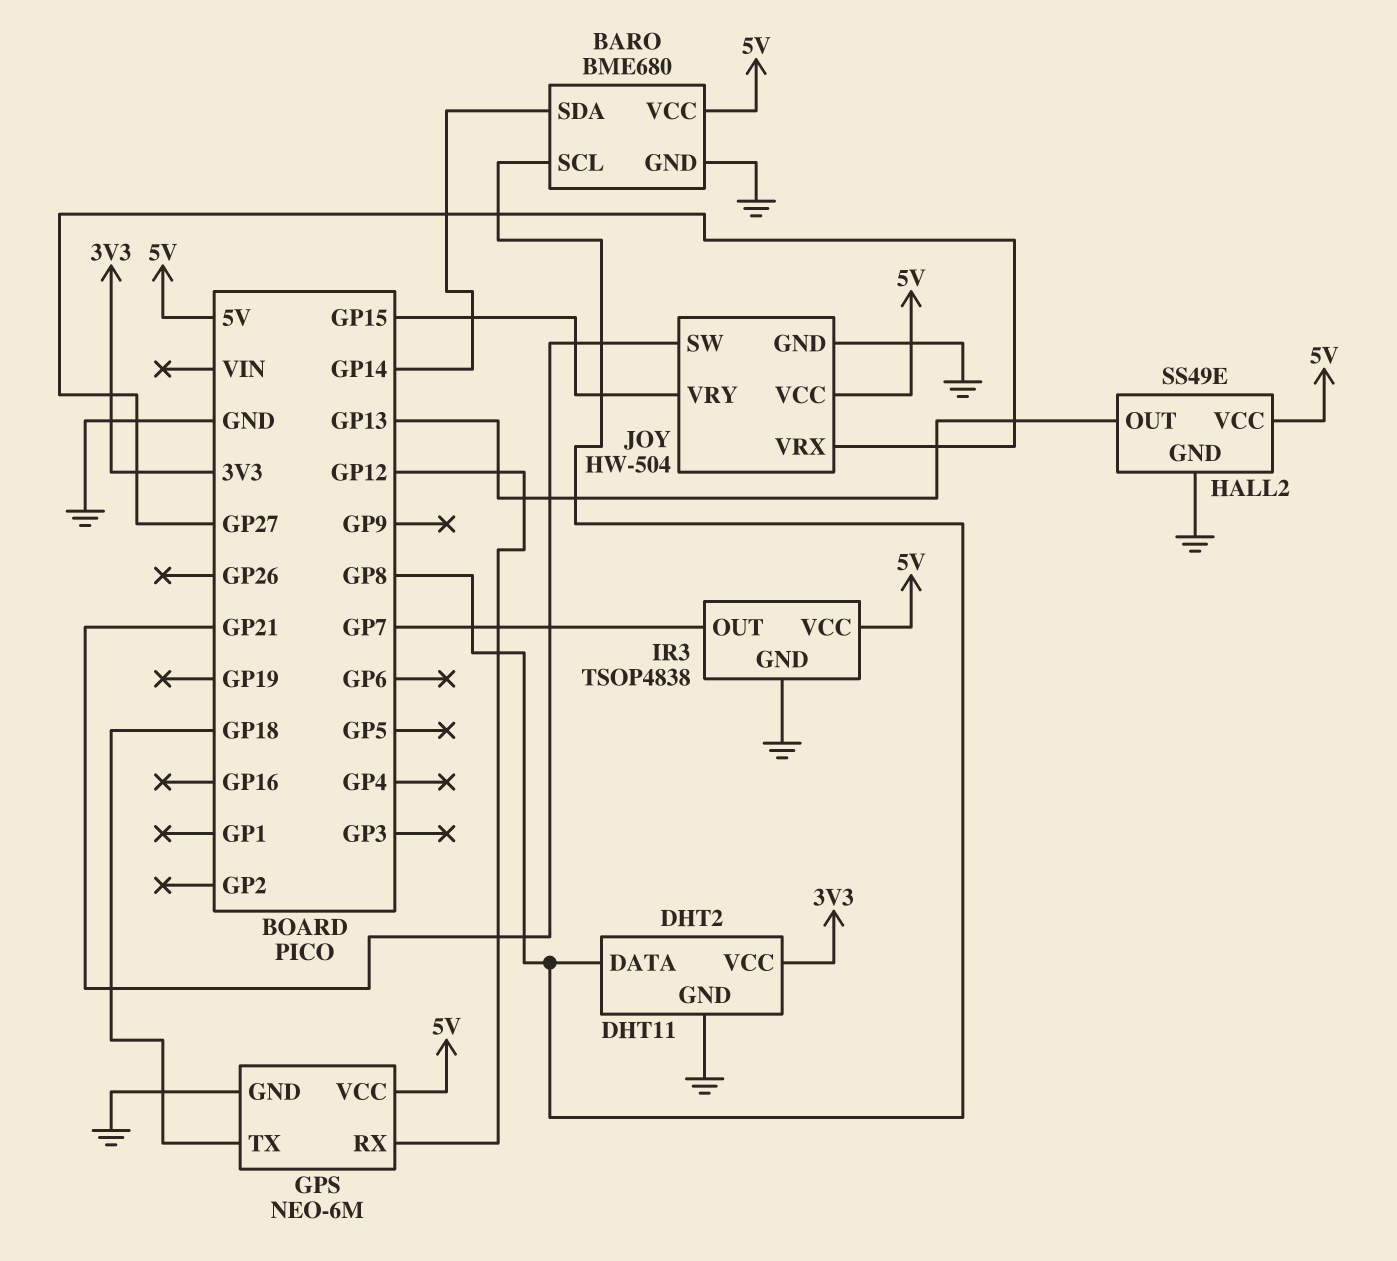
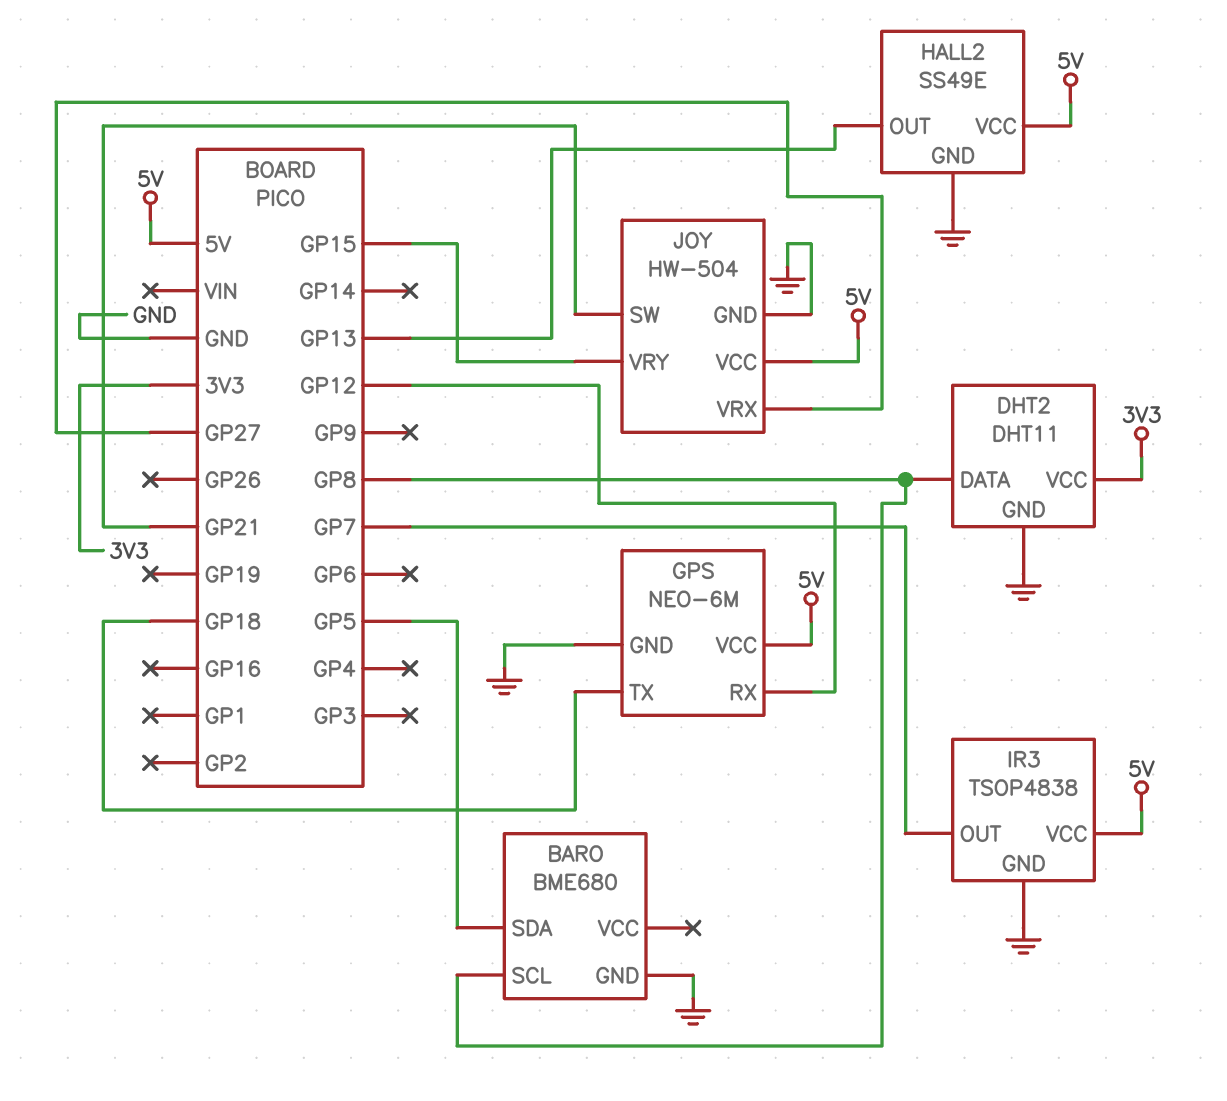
BARO pin SDA: GP14 -> GP5
BARO pin VCC: 5V -> none

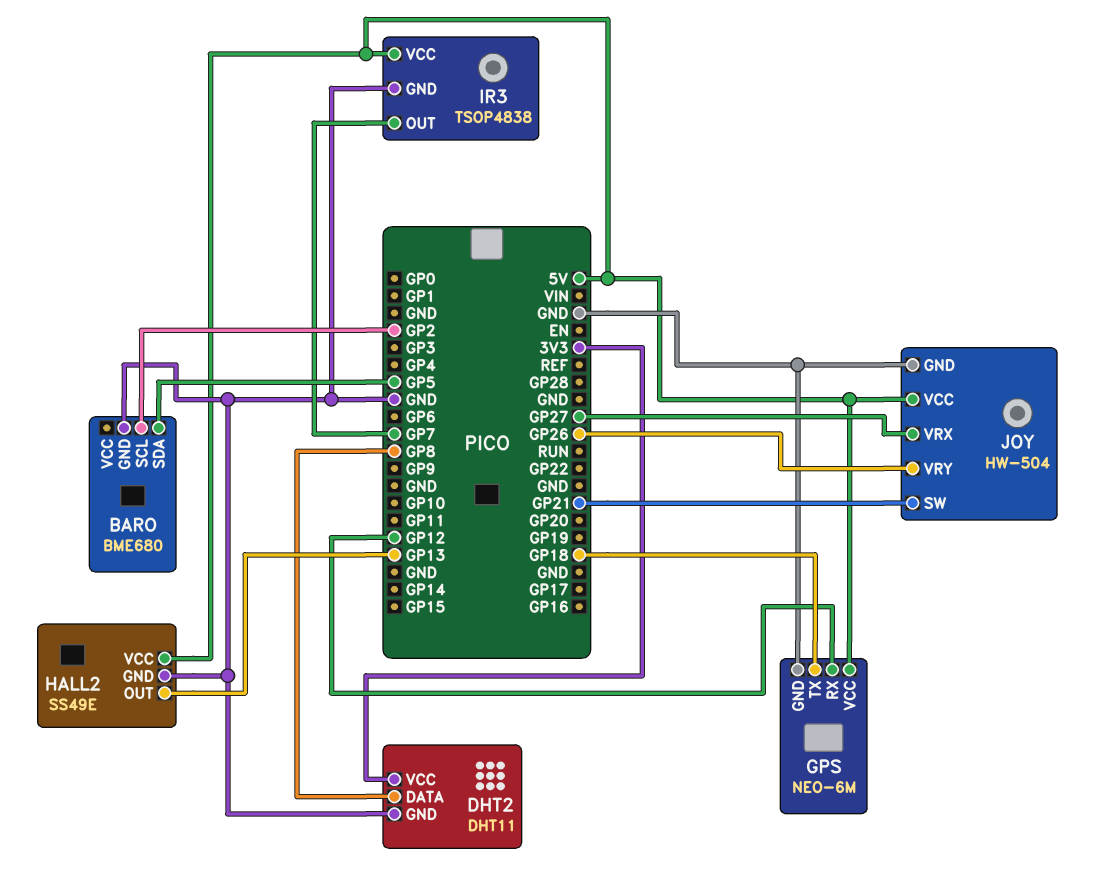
BARO pin SCL: GP8 -> GP2
JOY pin VRY: GP15 -> GP26

